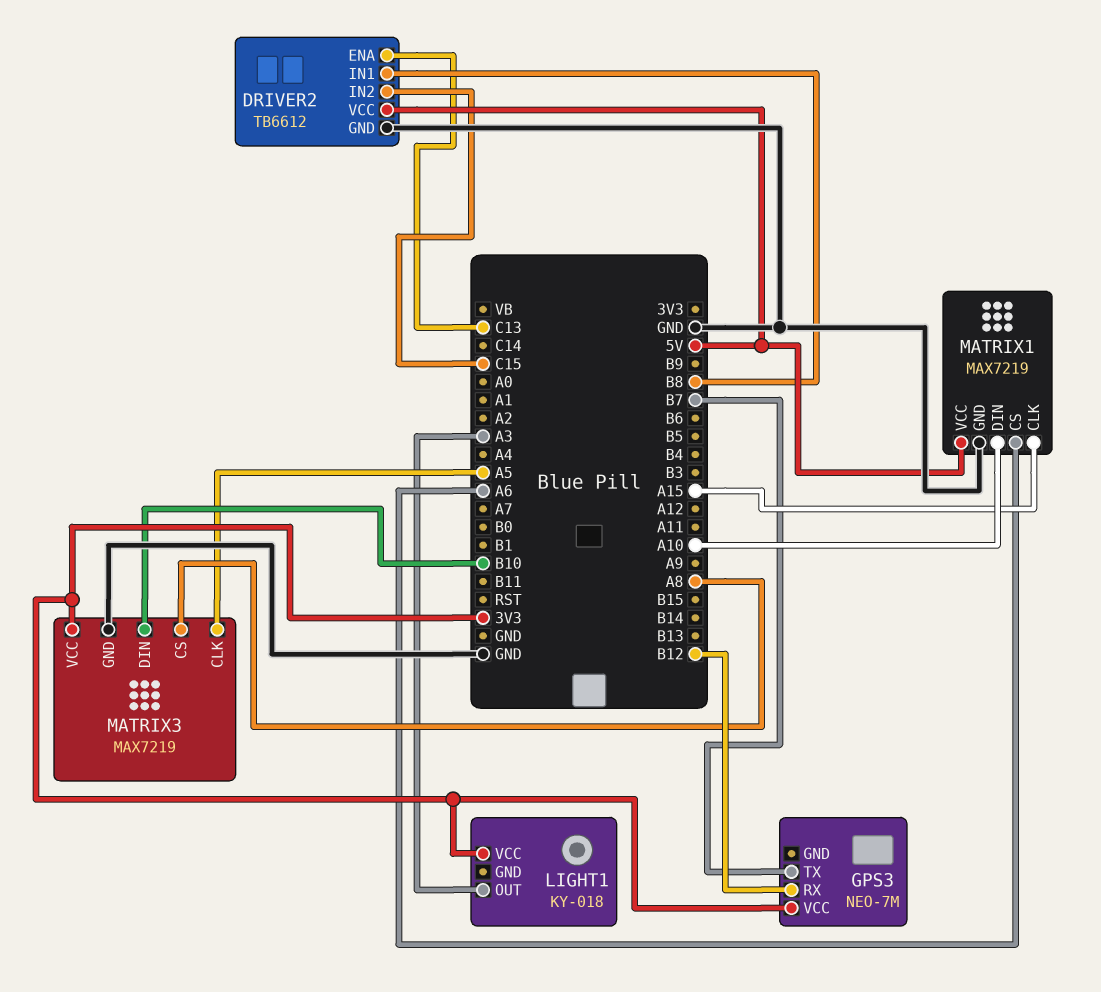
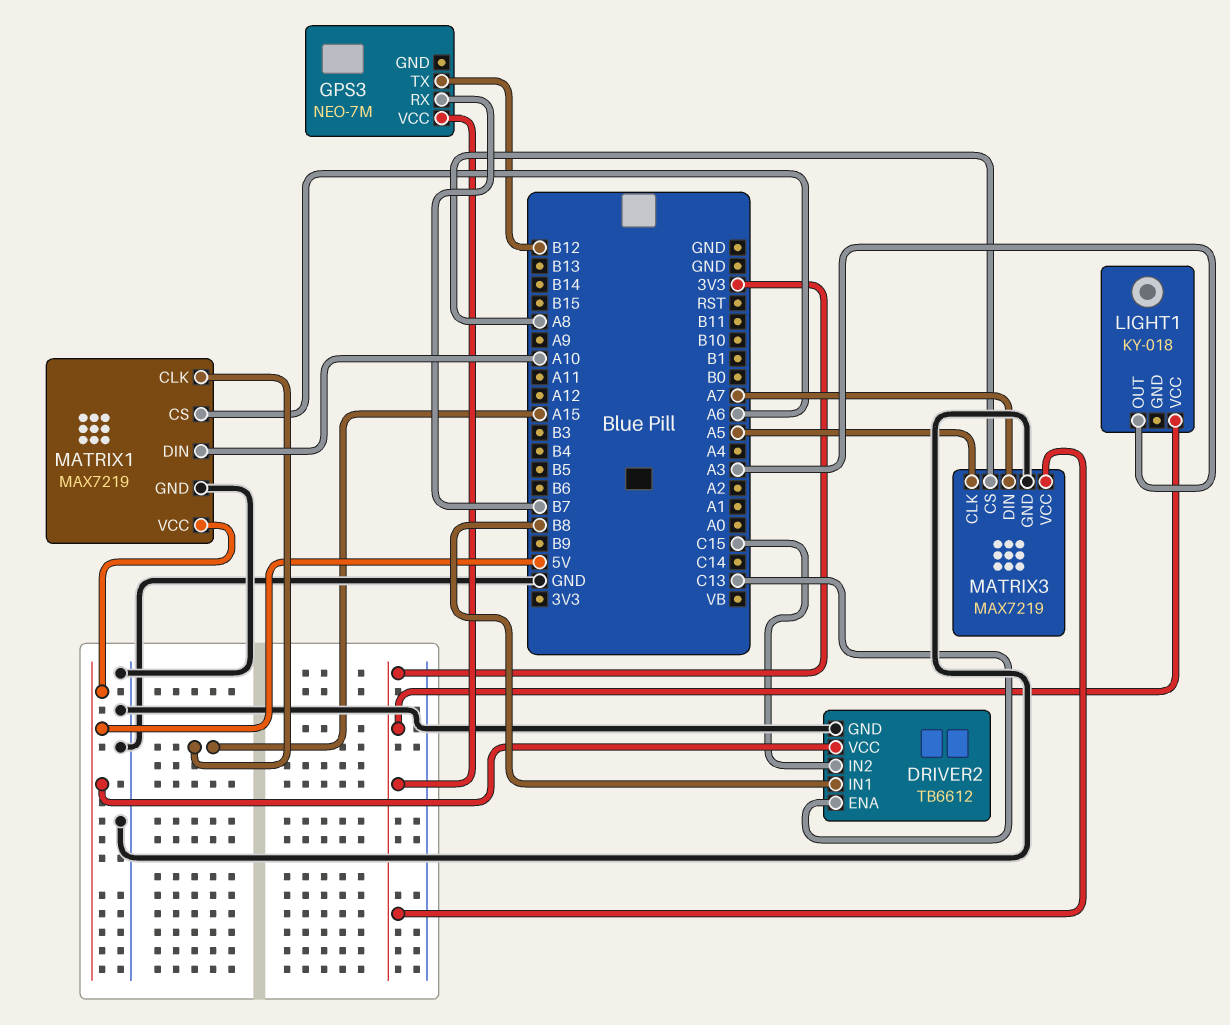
GPS3 pin RX: B12 -> B7
GPS3 pin TX: B7 -> B12
MATRIX3 pin DIN: B10 -> A7

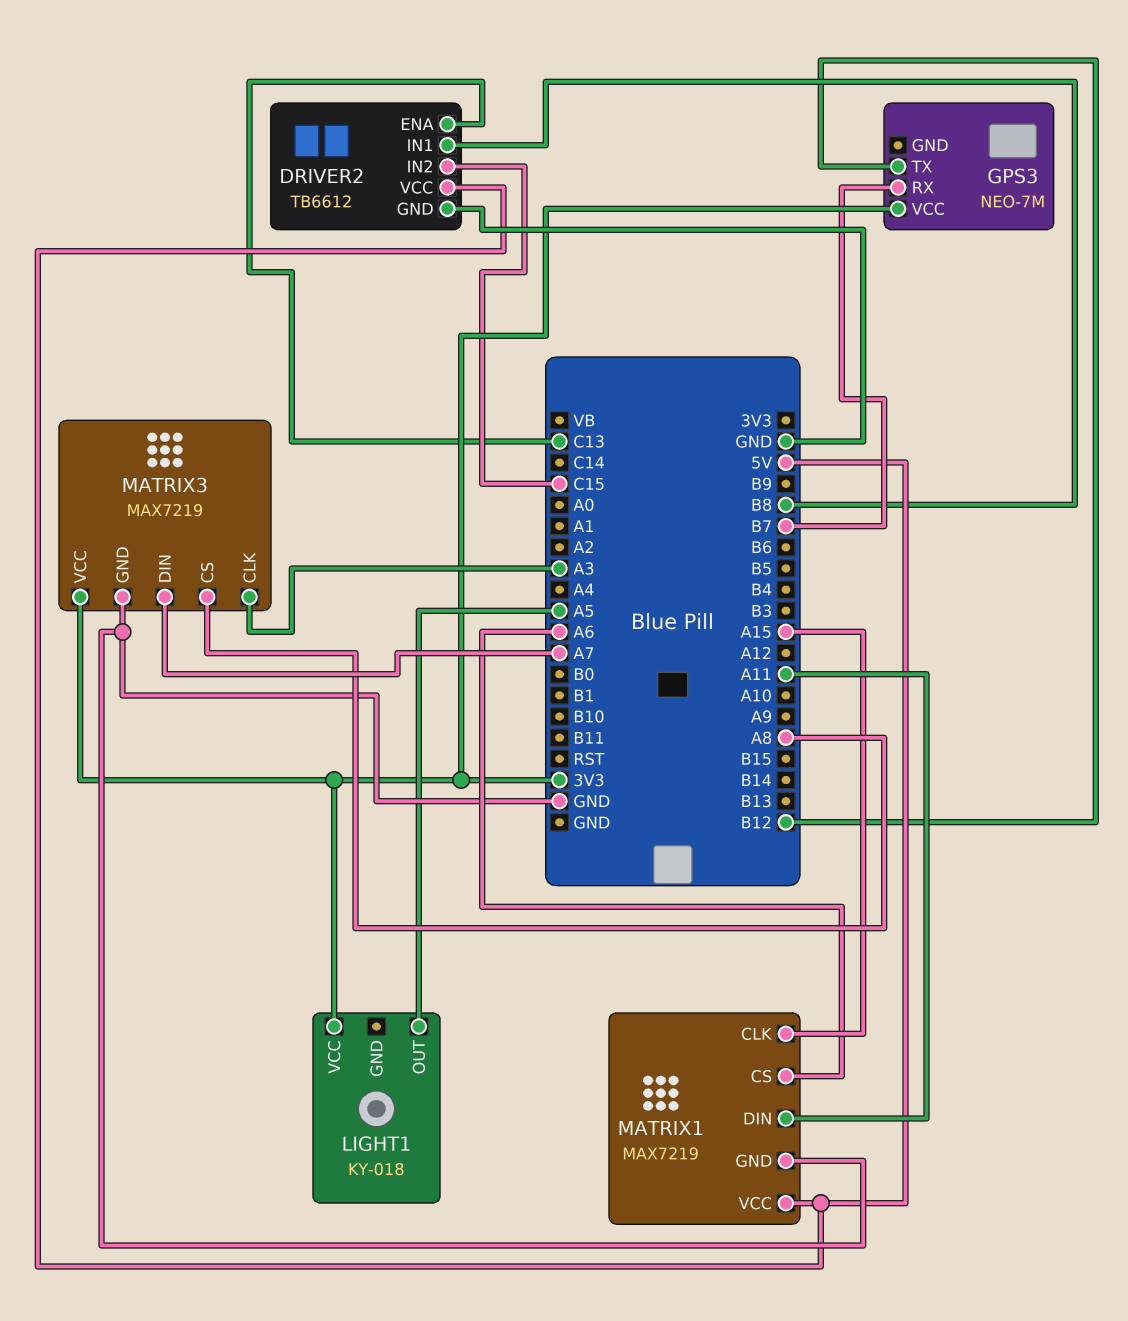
LIGHT1 pin OUT: A3 -> A5
MATRIX1 pin DIN: A10 -> A11
MATRIX3 pin CLK: A5 -> A3

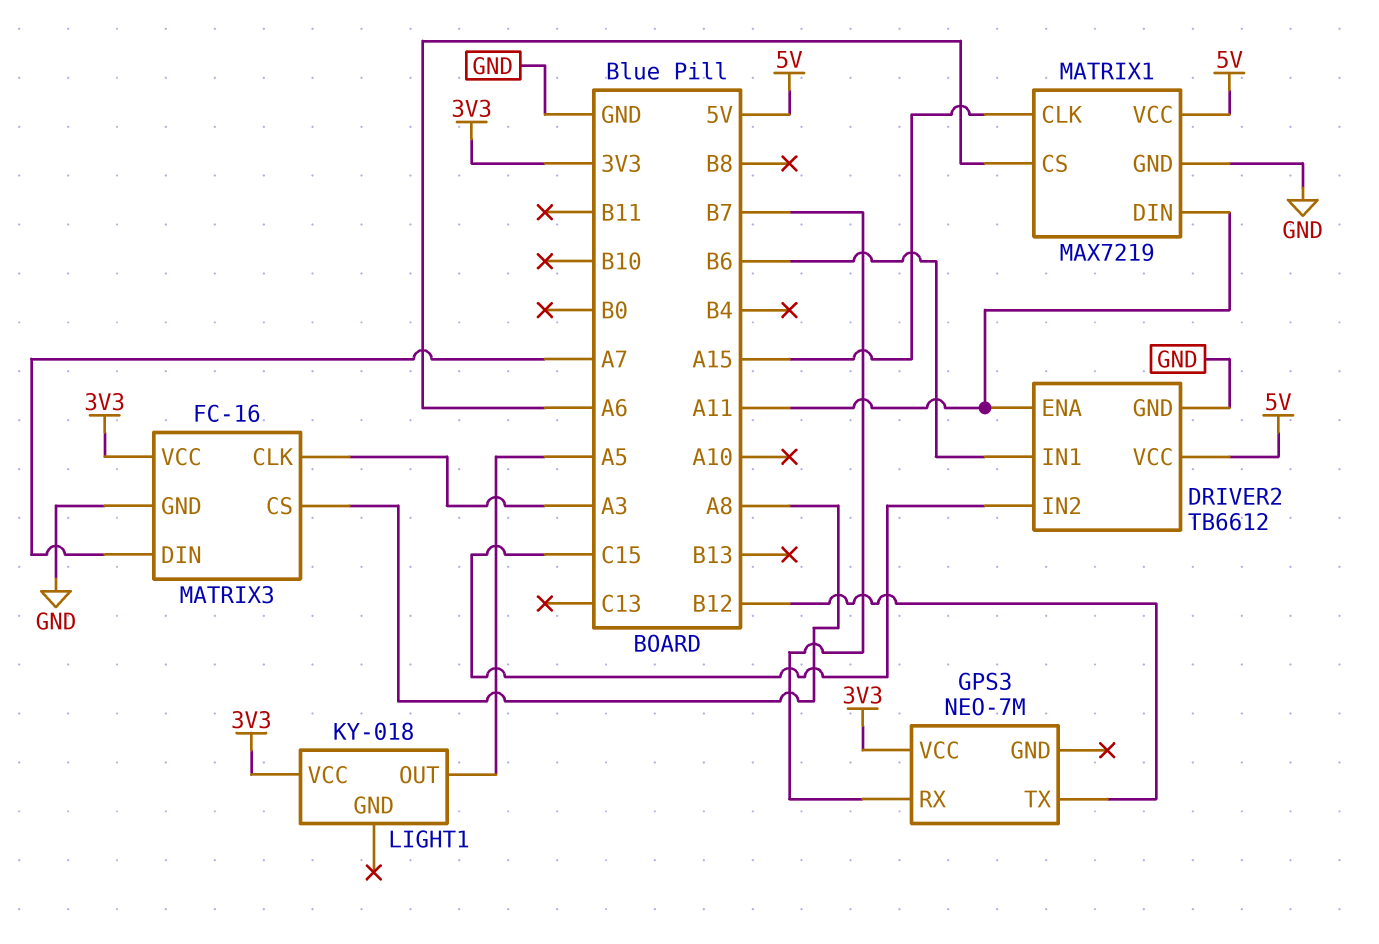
DRIVER2 pin ENA: C13 -> A11
DRIVER2 pin IN1: B8 -> B6
MATRIX3: MAX7219 -> FC-16

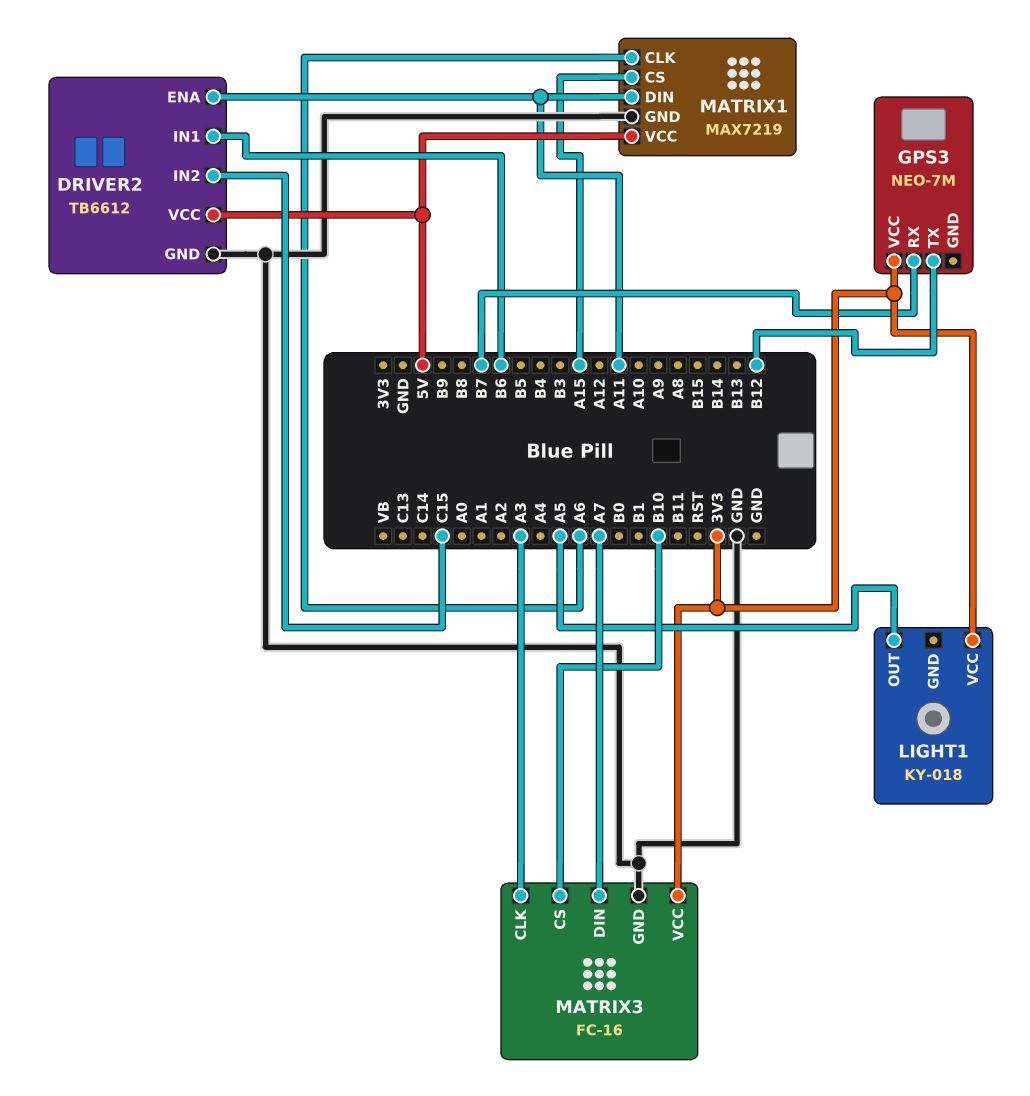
MATRIX1 pin CLK: A15 -> A6
MATRIX1 pin CS: A6 -> A15
MATRIX3 pin CS: A8 -> B10

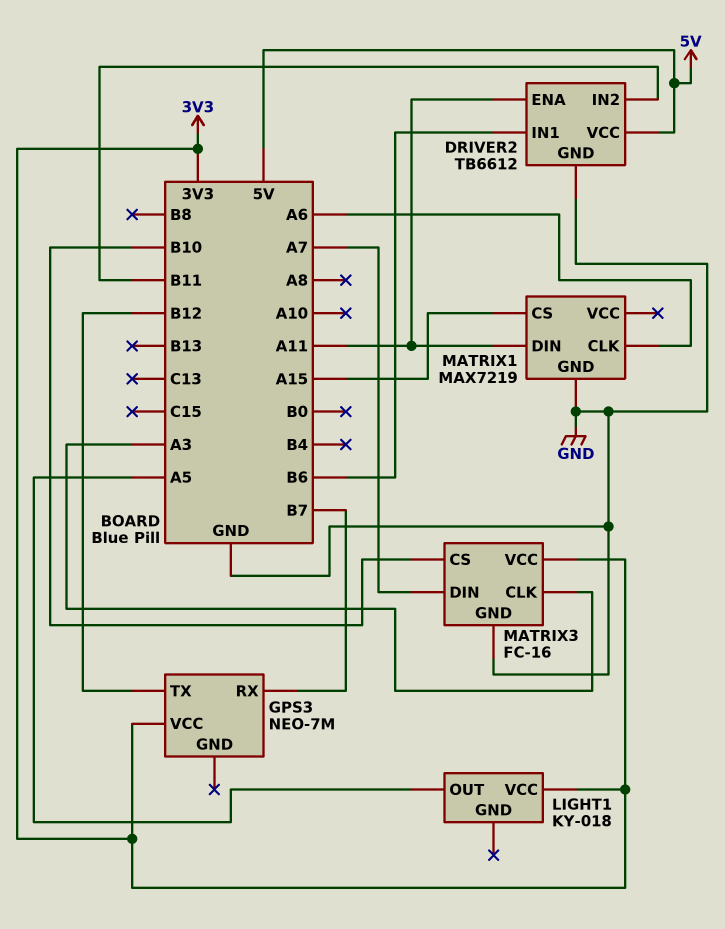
DRIVER2 pin IN2: C15 -> B11
MATRIX1 pin VCC: 5V -> none

